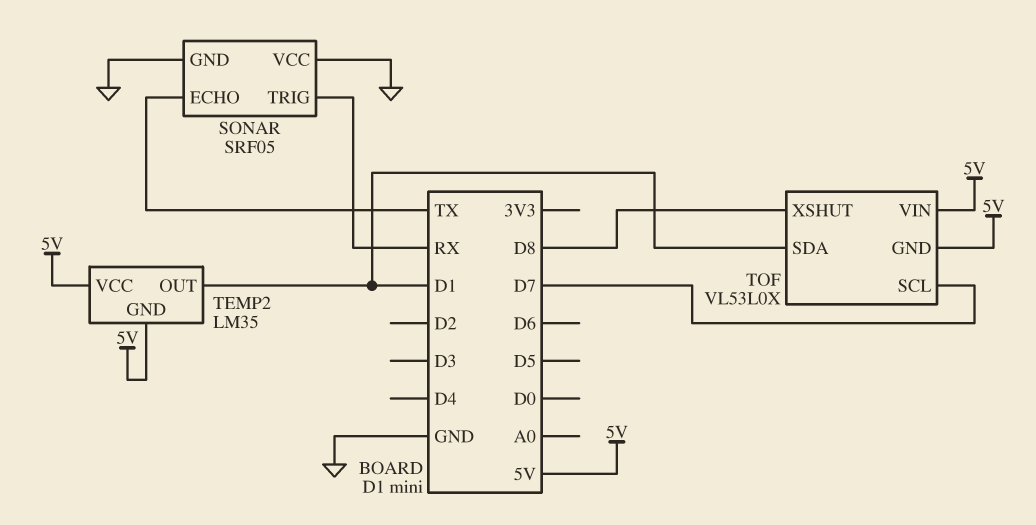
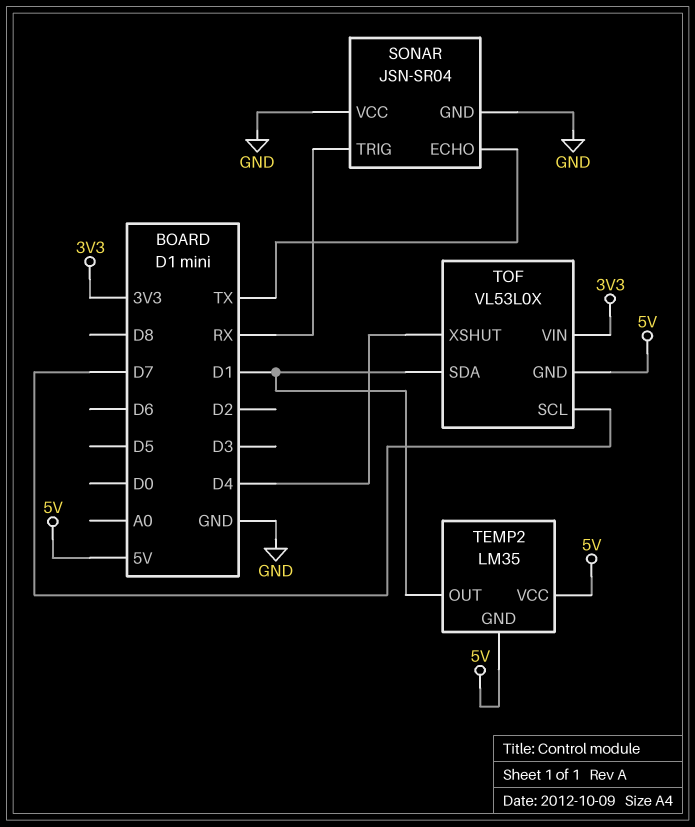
SONAR: SRF05 -> JSN-SR04
TOF pin VIN: 5V -> 3V3
TOF pin XSHUT: D8 -> D4

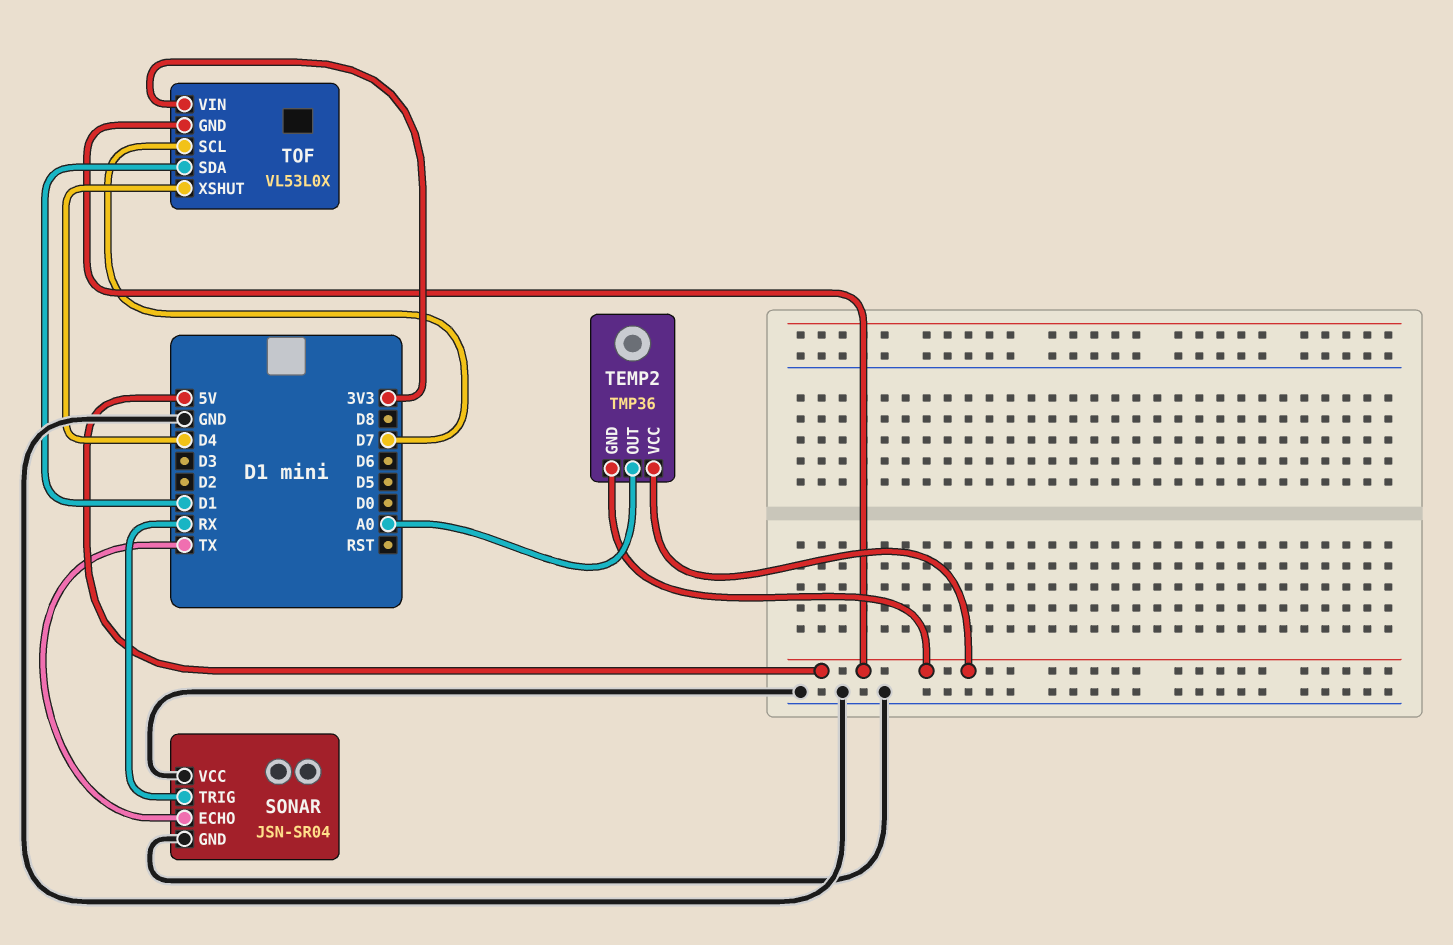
TEMP2: LM35 -> TMP36
TEMP2 pin OUT: D1 -> A0

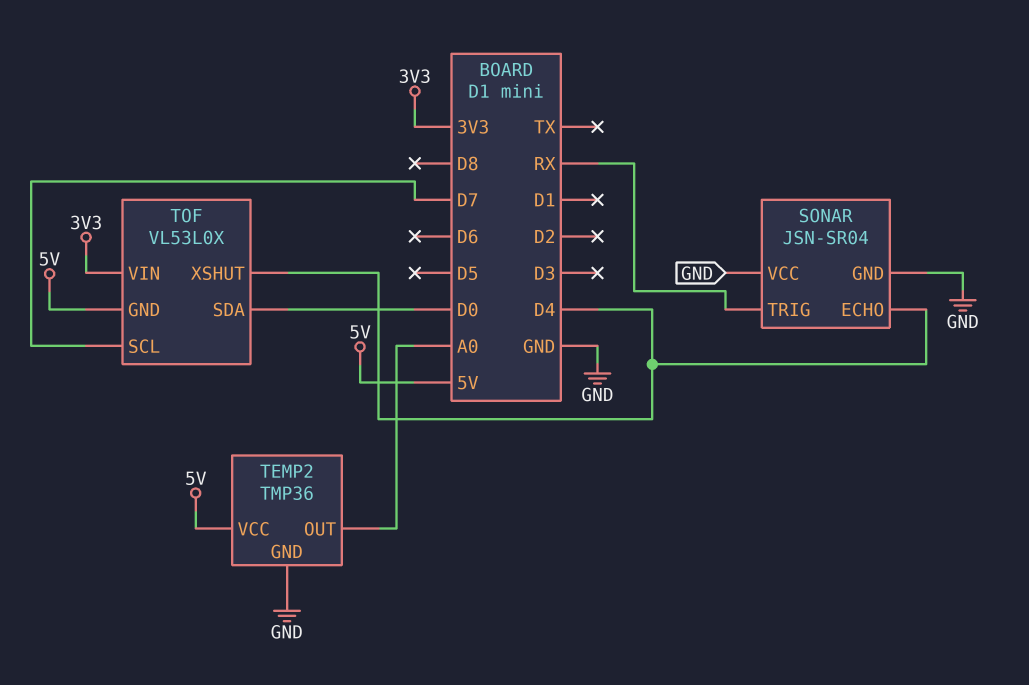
SONAR pin ECHO: TX -> D4
TEMP2 pin GND: 5V -> GND
TOF pin SDA: D1 -> D0

